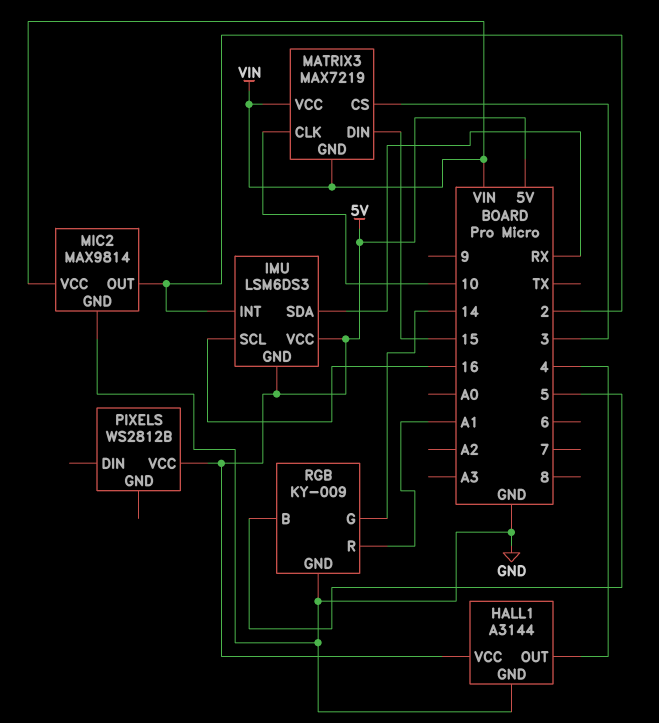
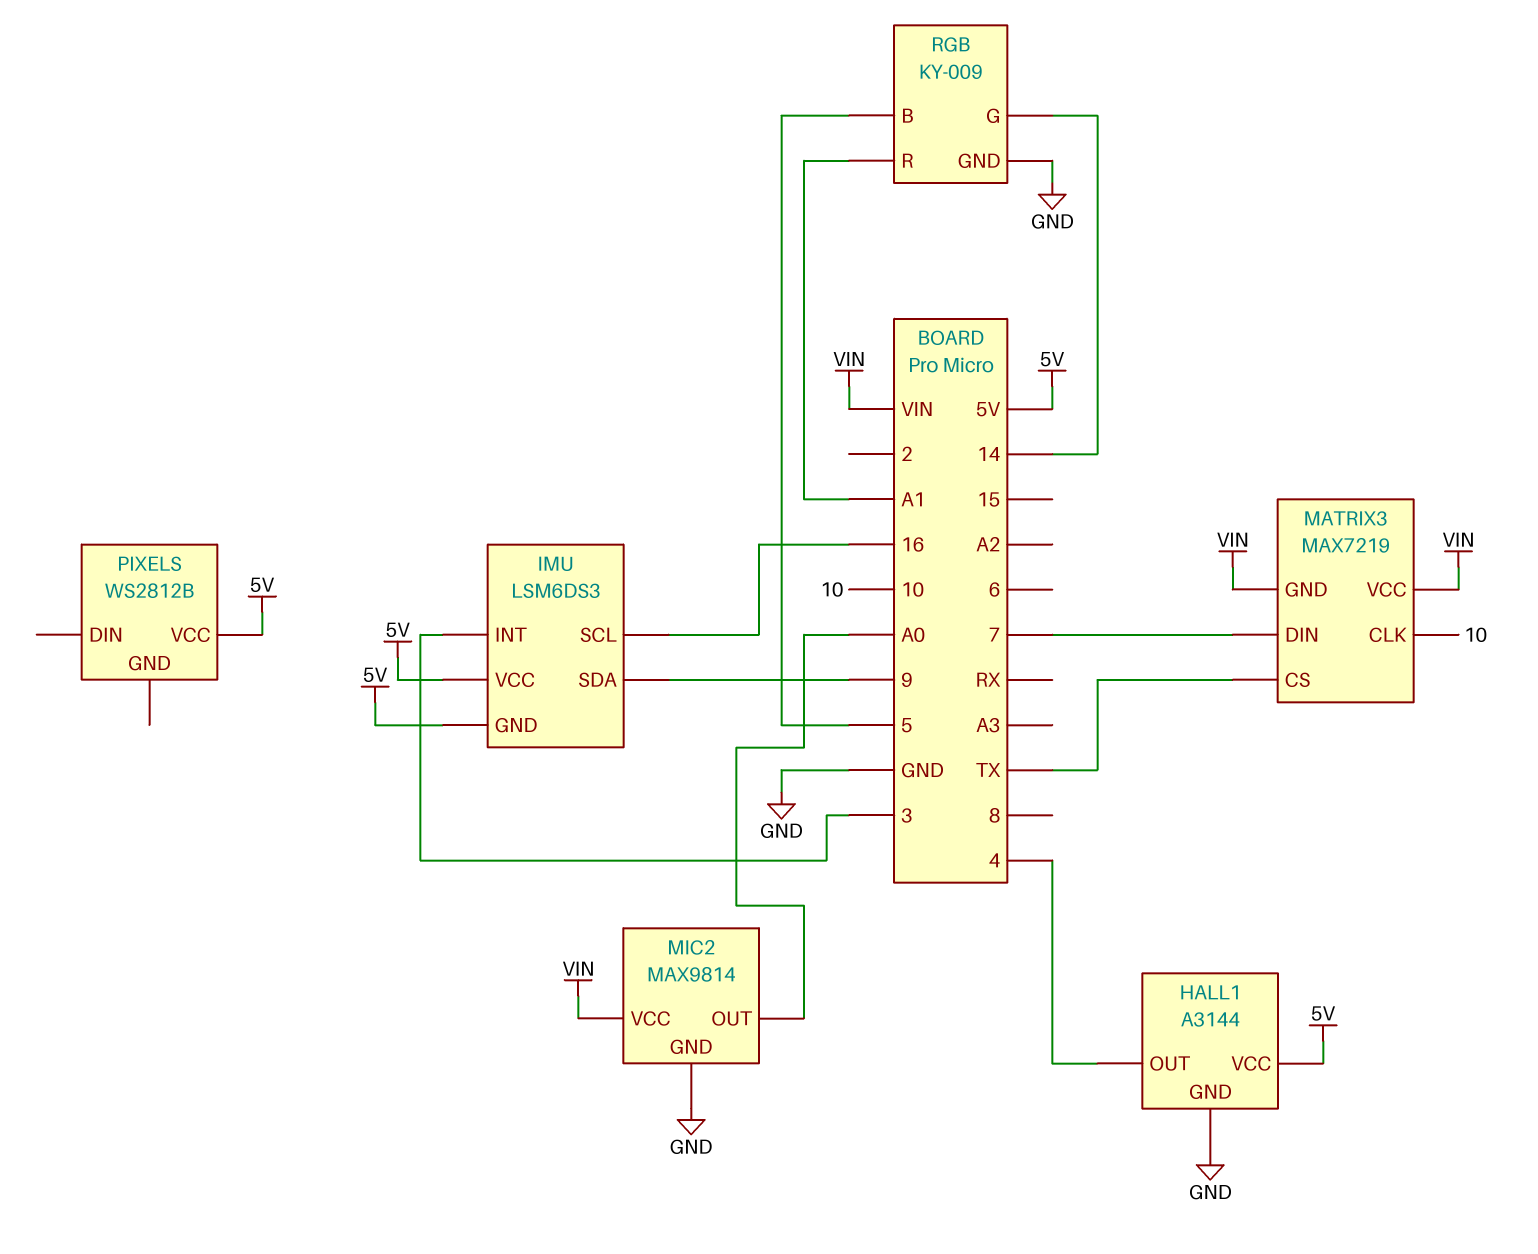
IMU pin INT: 2 -> 3
IMU pin SDA: RX -> 9
MATRIX3 pin CS: 3 -> TX
MATRIX3 pin DIN: 15 -> 7
MIC2 pin OUT: 2 -> A0

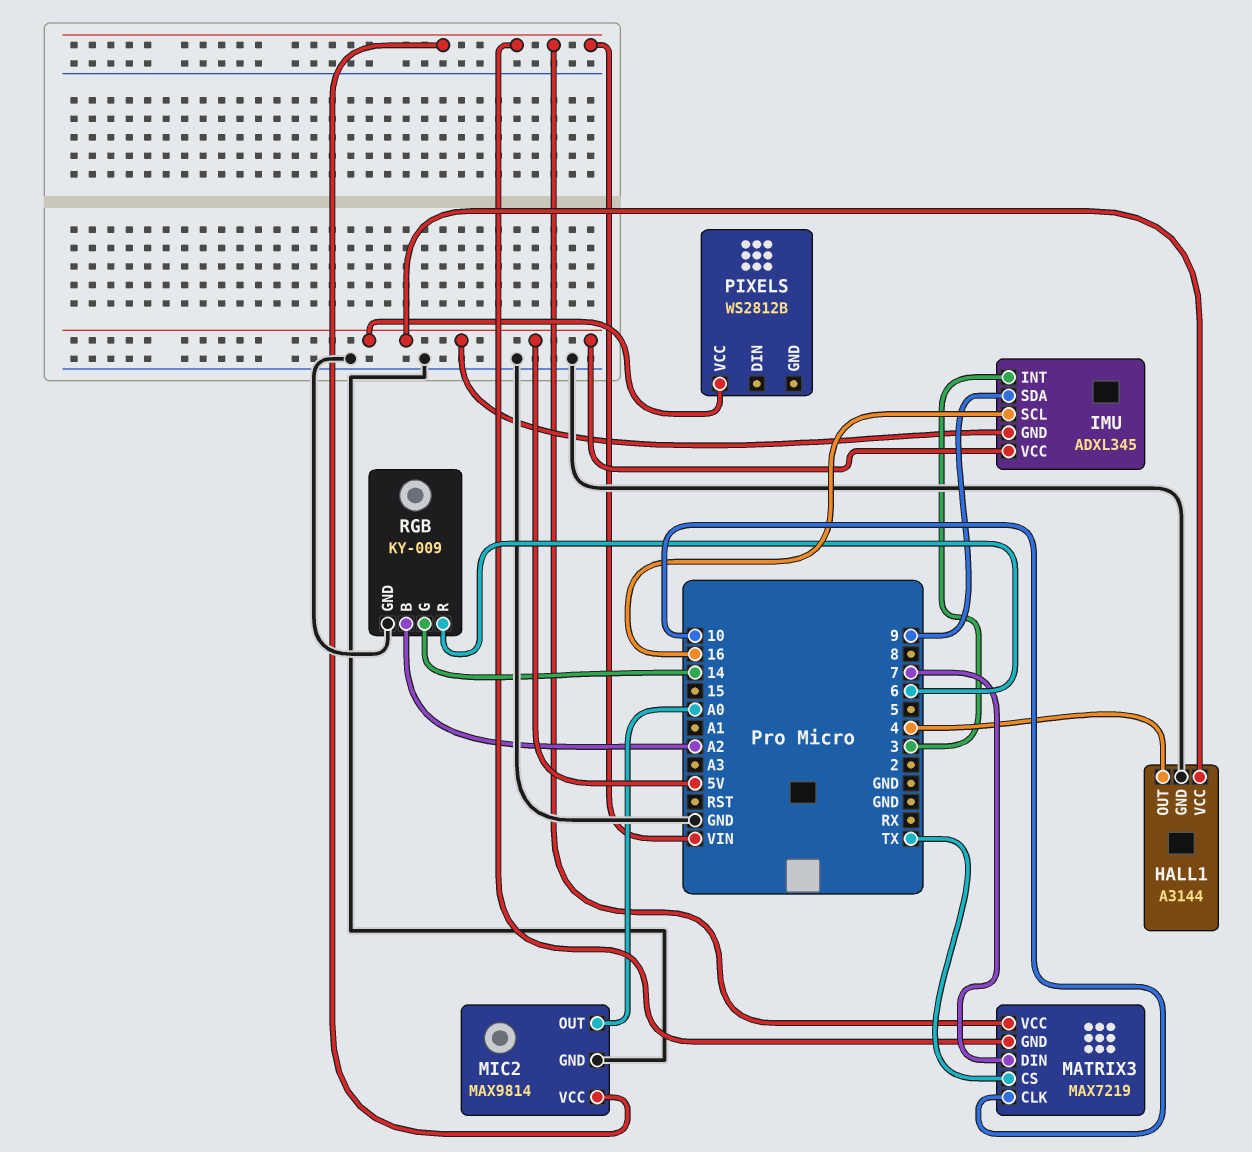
IMU: LSM6DS3 -> ADXL345
RGB pin B: 5 -> A2
RGB pin R: A1 -> 6

